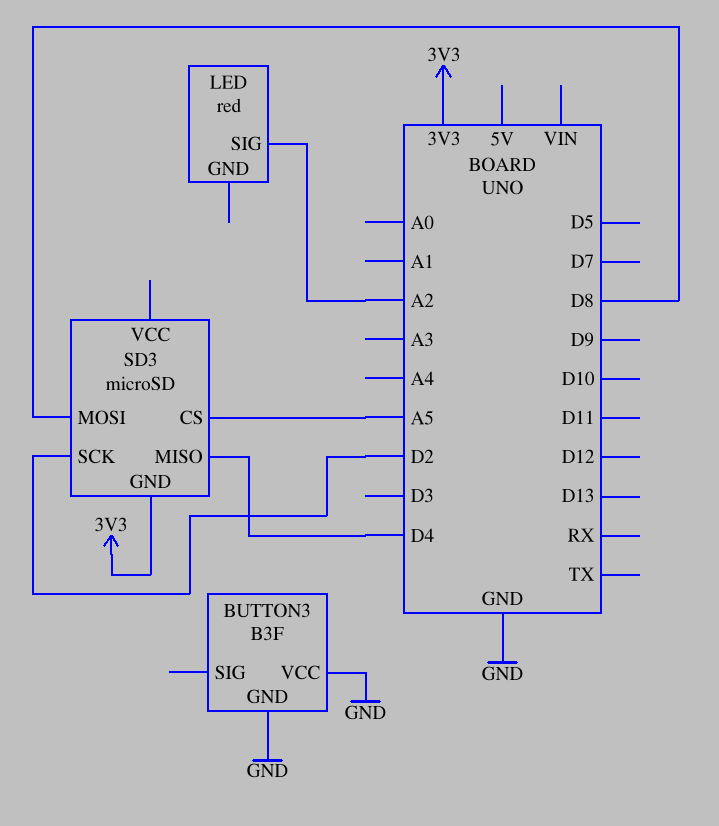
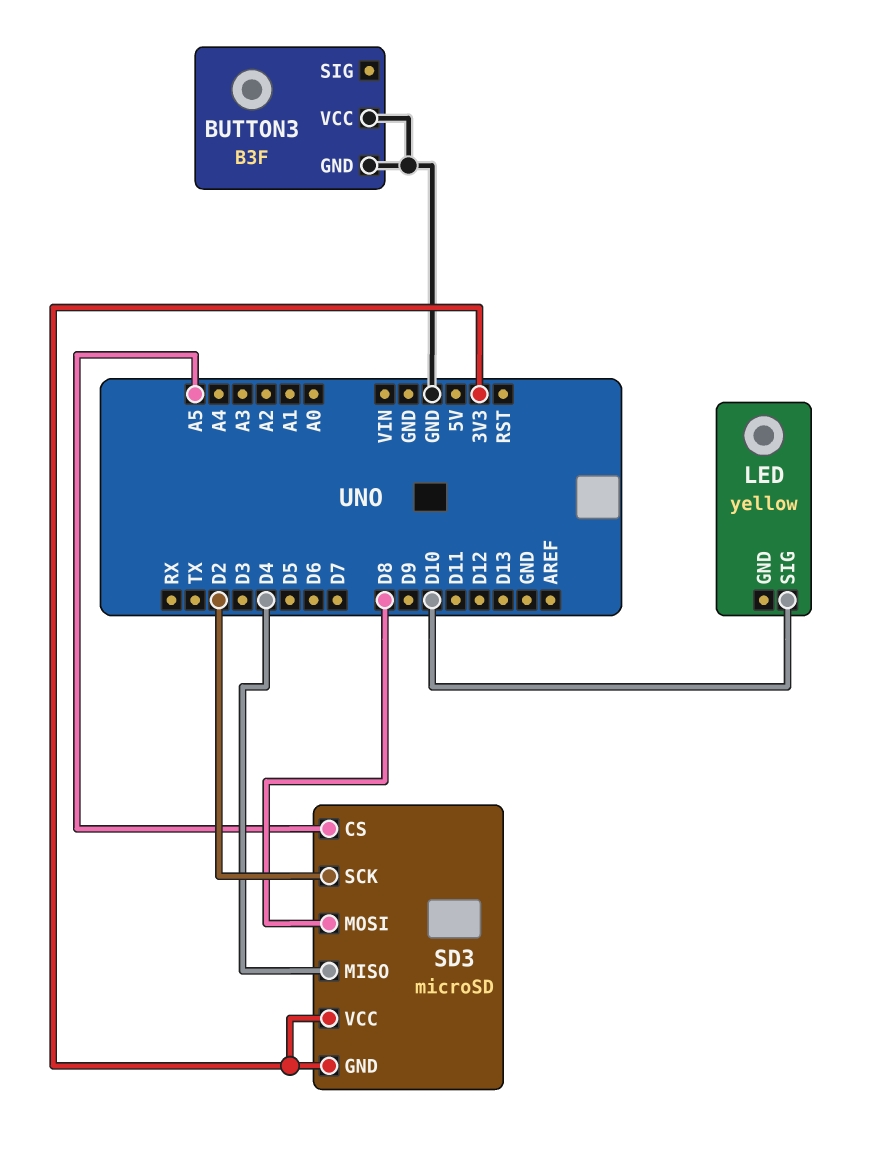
LED: red -> yellow
LED pin SIG: A2 -> D10
SD3 pin VCC: none -> 3V3

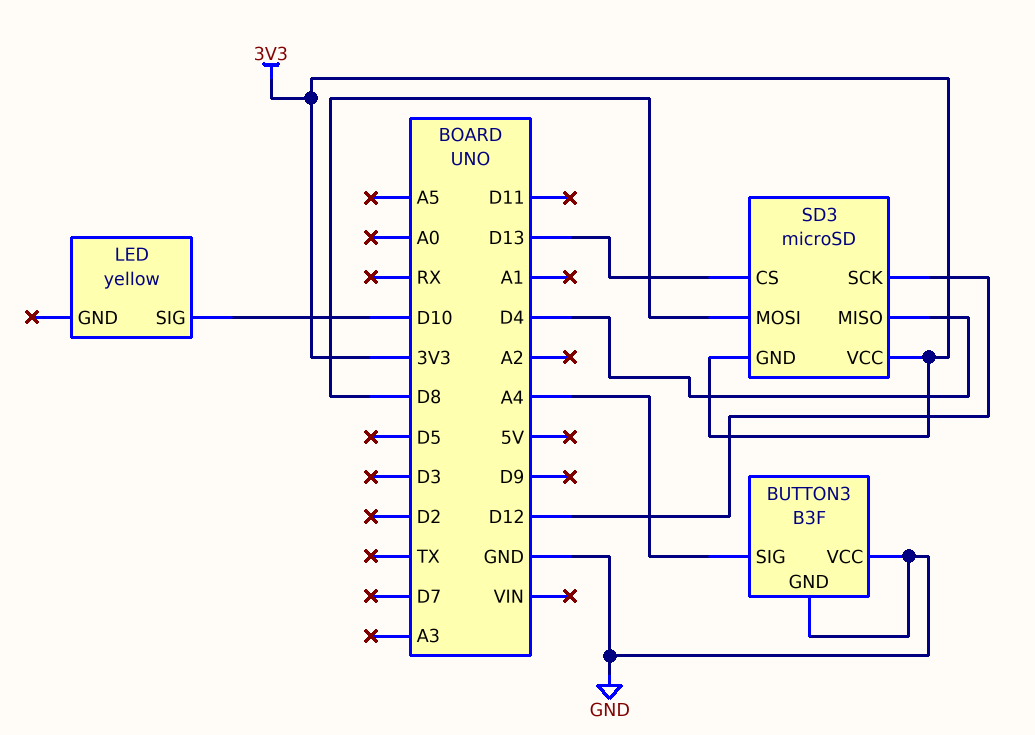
BUTTON3 pin SIG: none -> A4
SD3 pin CS: A5 -> D13
SD3 pin SCK: D2 -> D12

